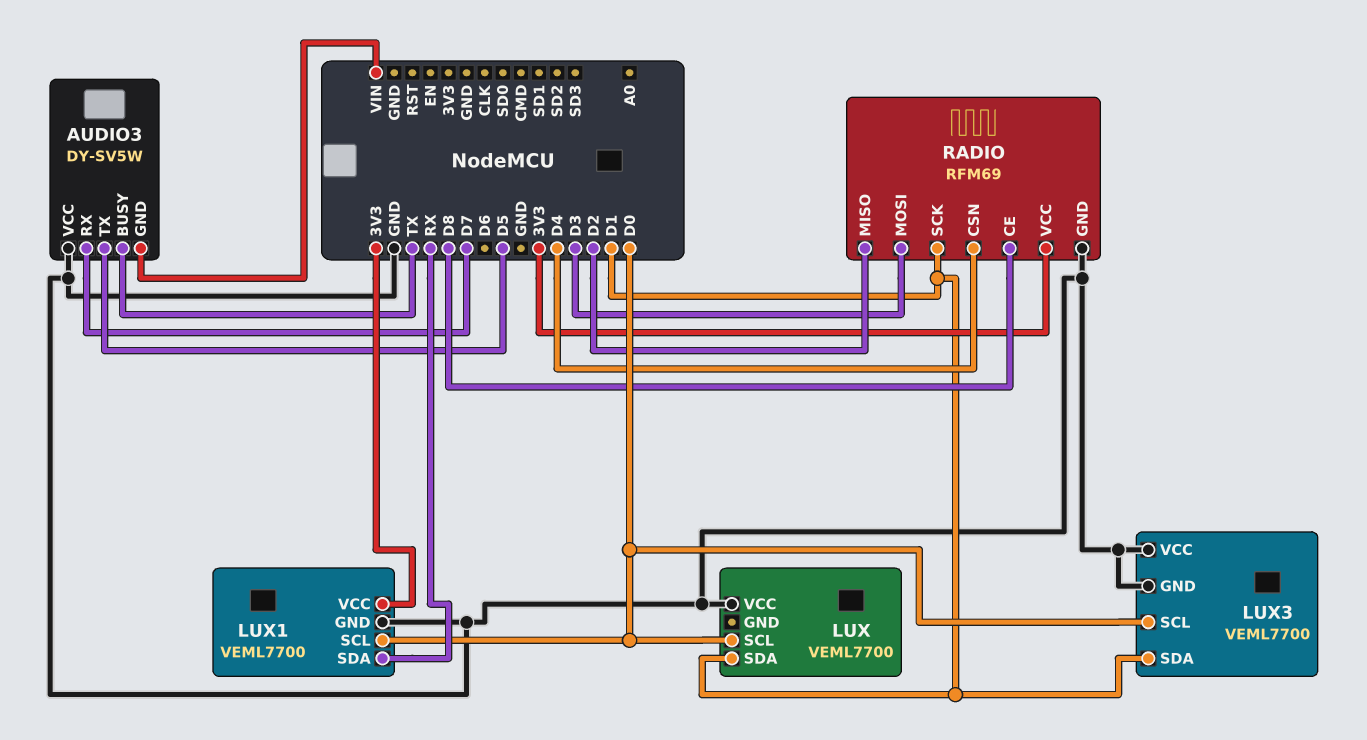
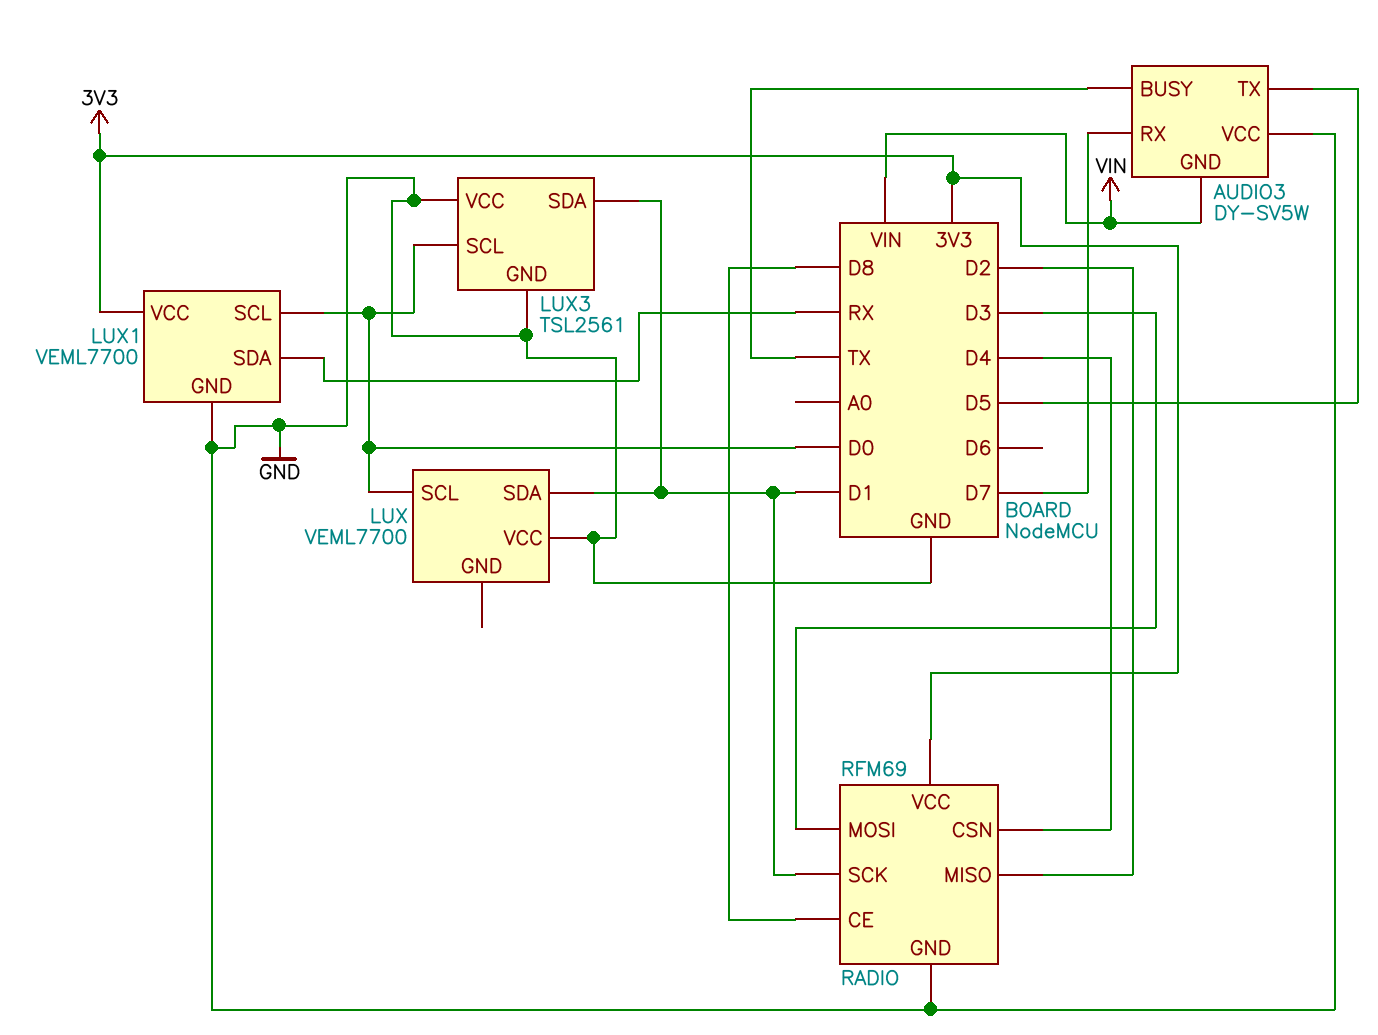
LUX3: VEML7700 -> TSL2561

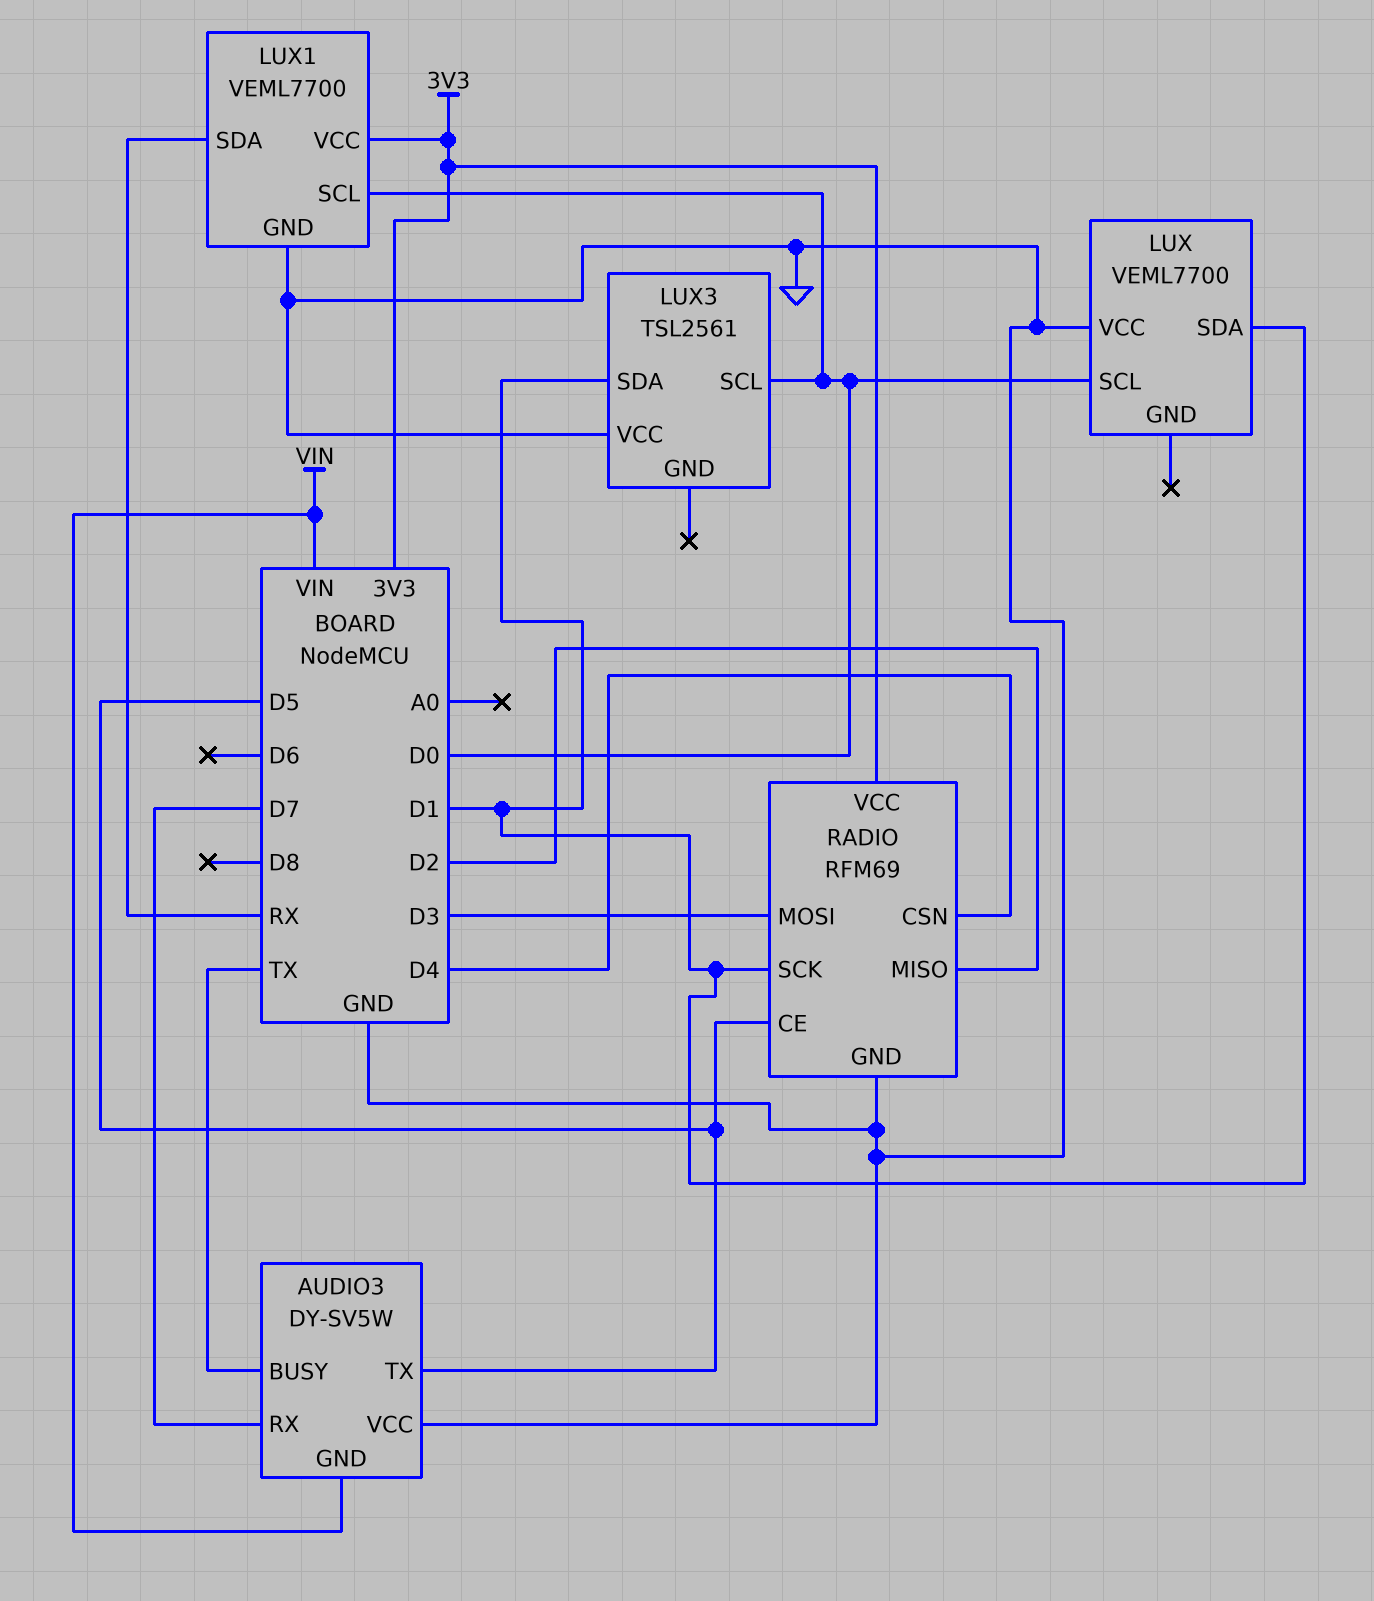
LUX3 pin GND: GND -> none
RADIO pin CE: D8 -> D5

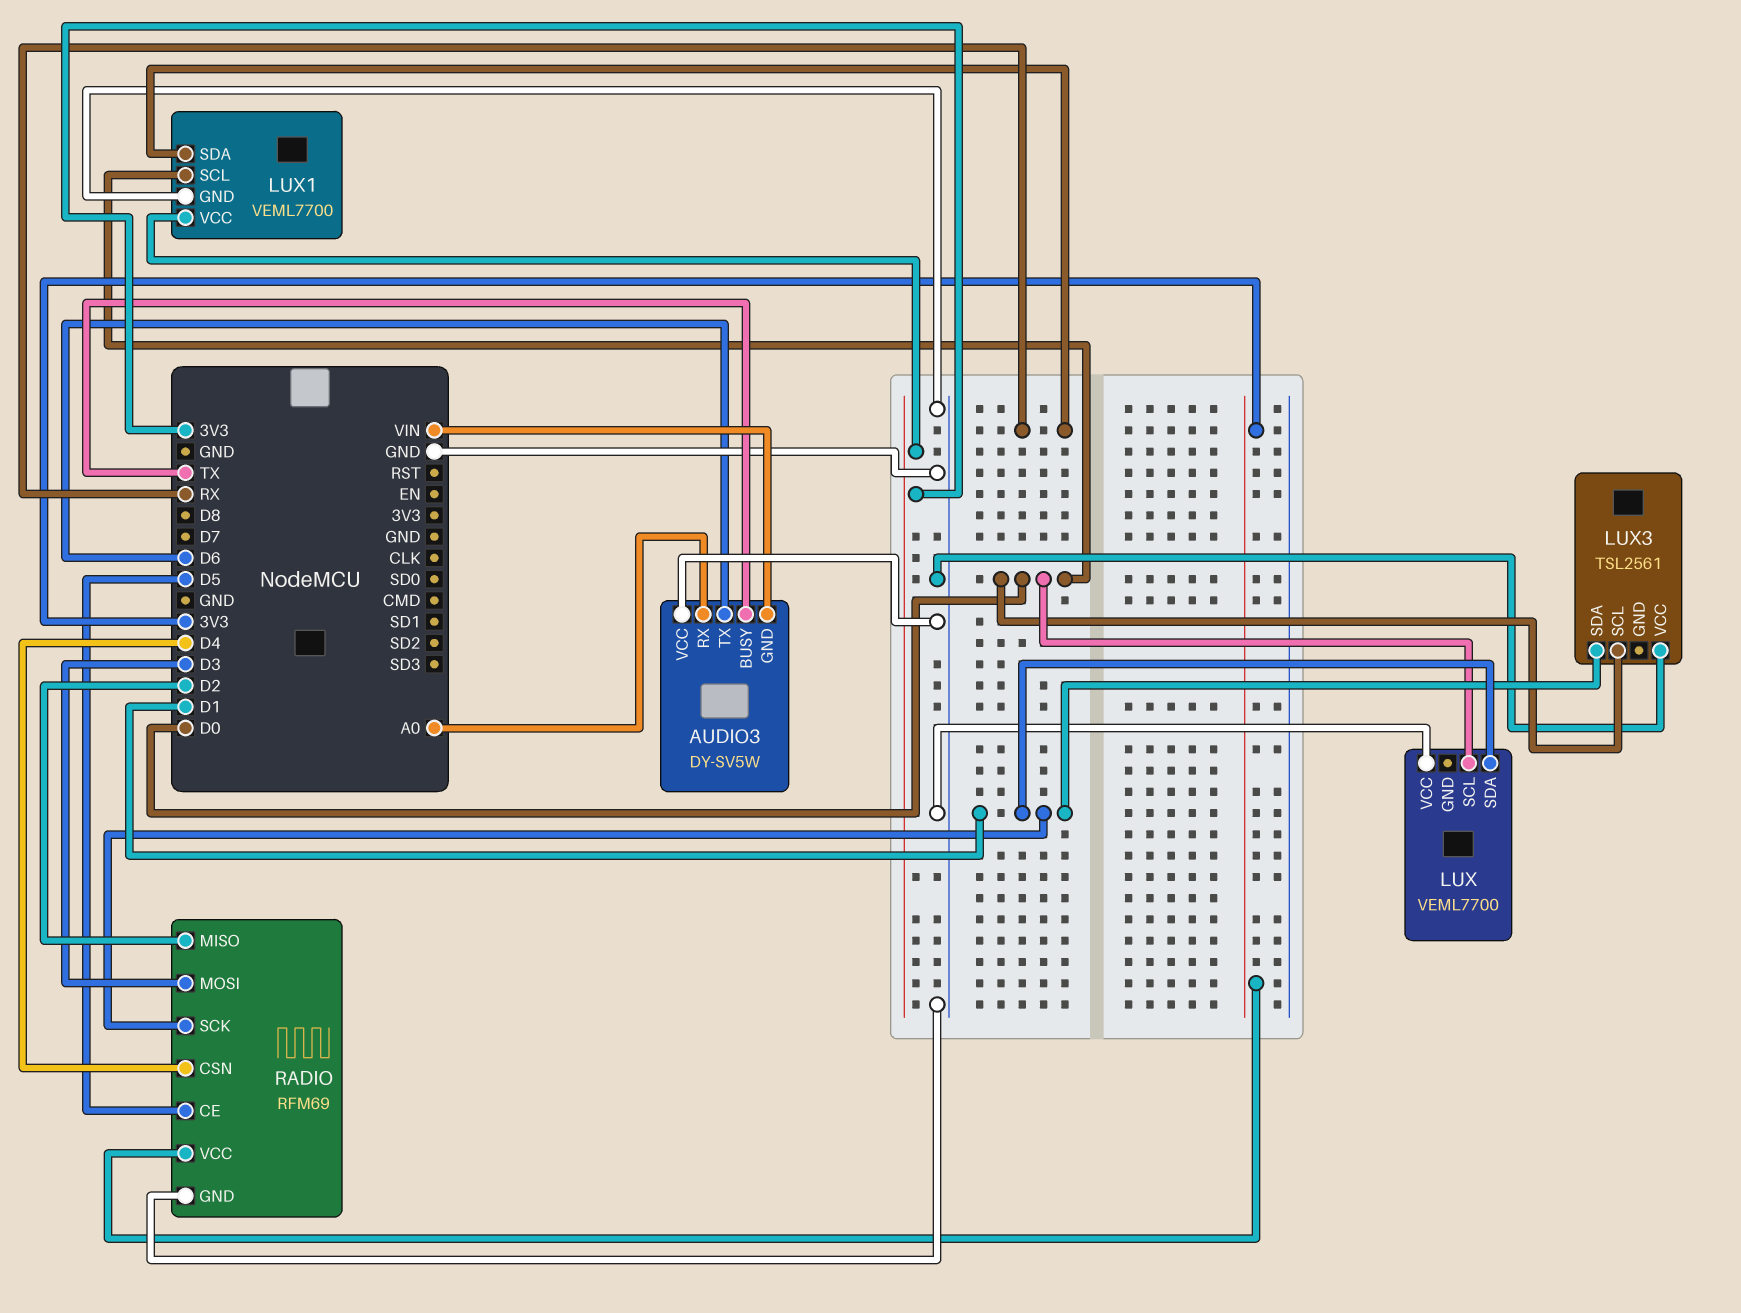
AUDIO3 pin RX: D7 -> A0
AUDIO3 pin TX: D5 -> D6

